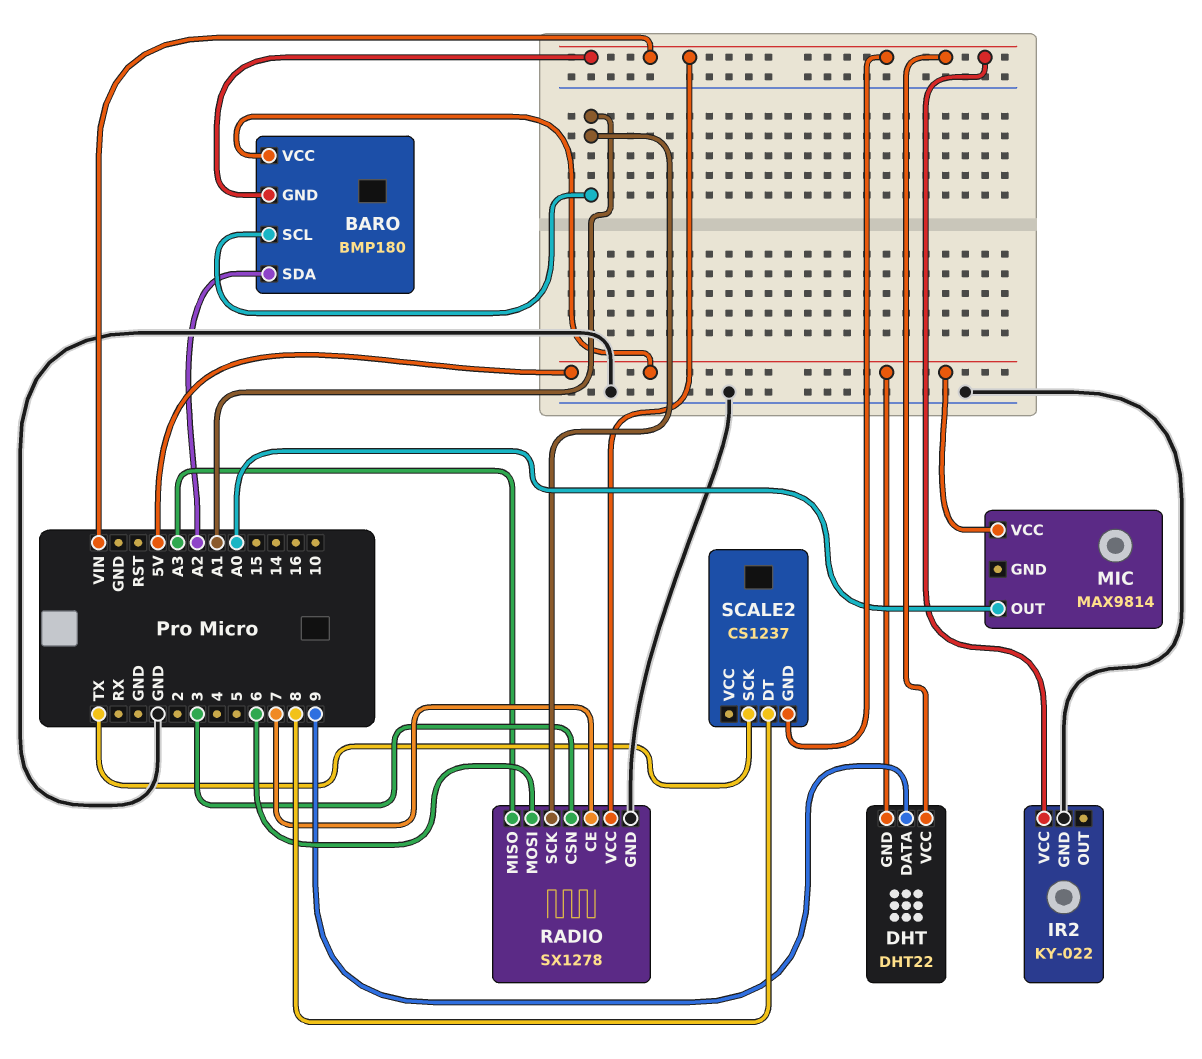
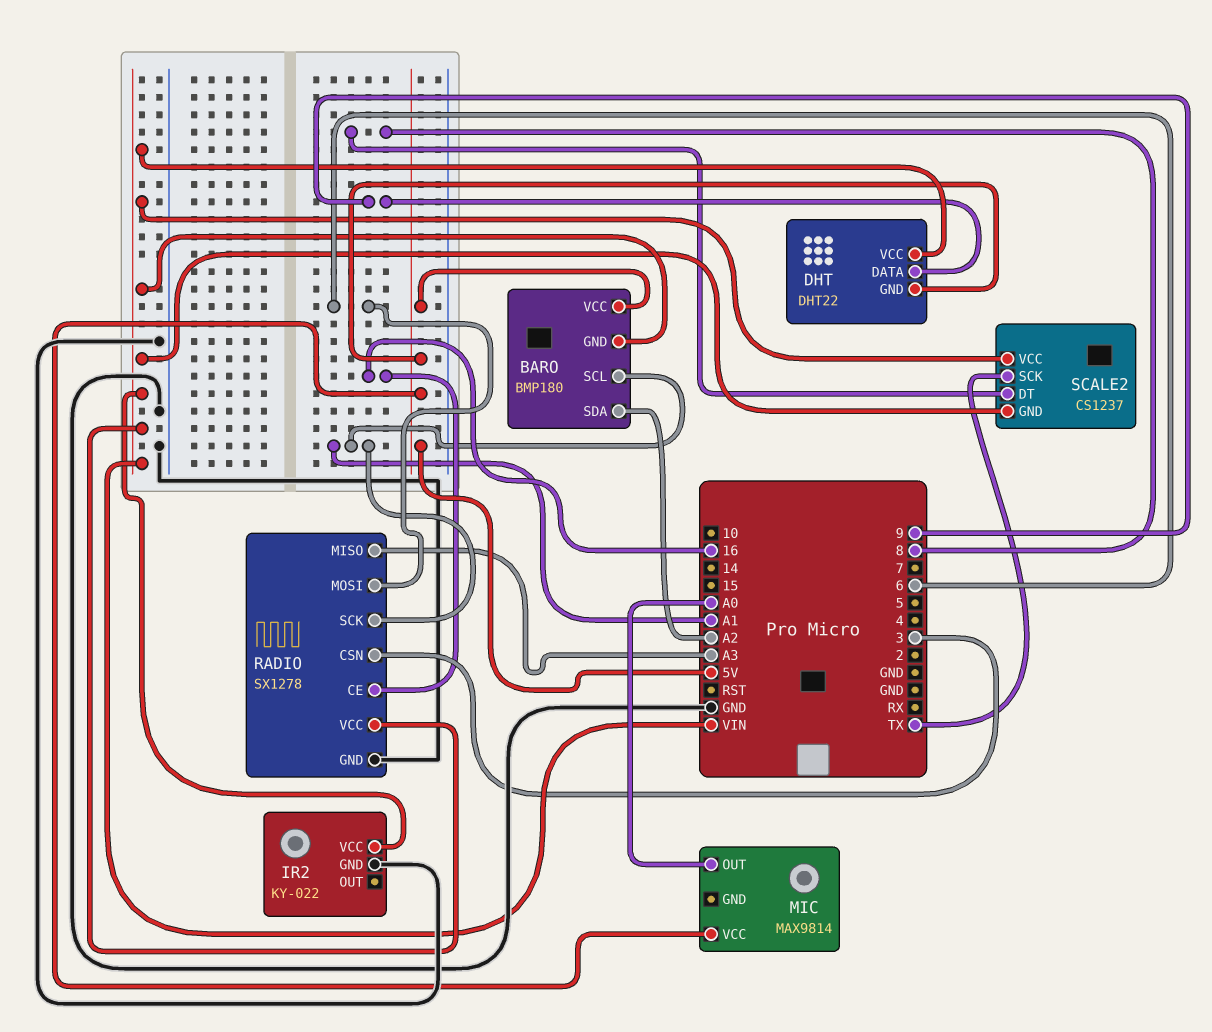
RADIO pin CE: 7 -> 16
SCALE2 pin VCC: none -> VIN

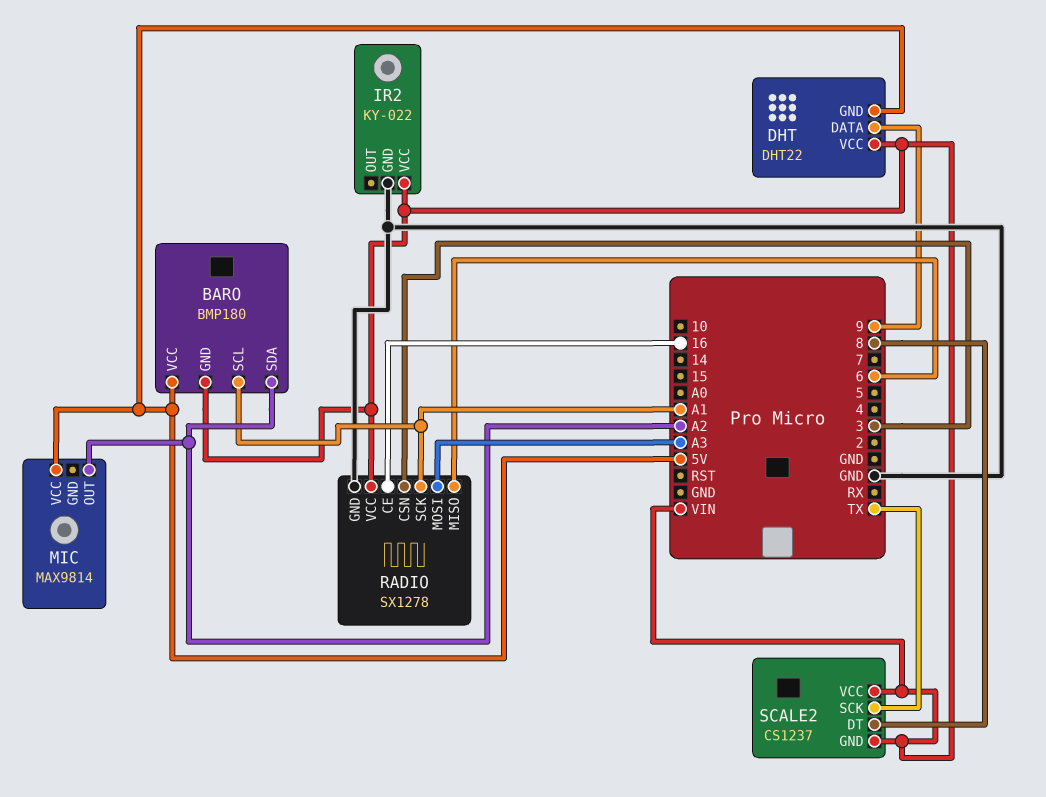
MIC pin OUT: A0 -> A2
RADIO pin MISO: A3 -> 6
RADIO pin MOSI: 6 -> A3

